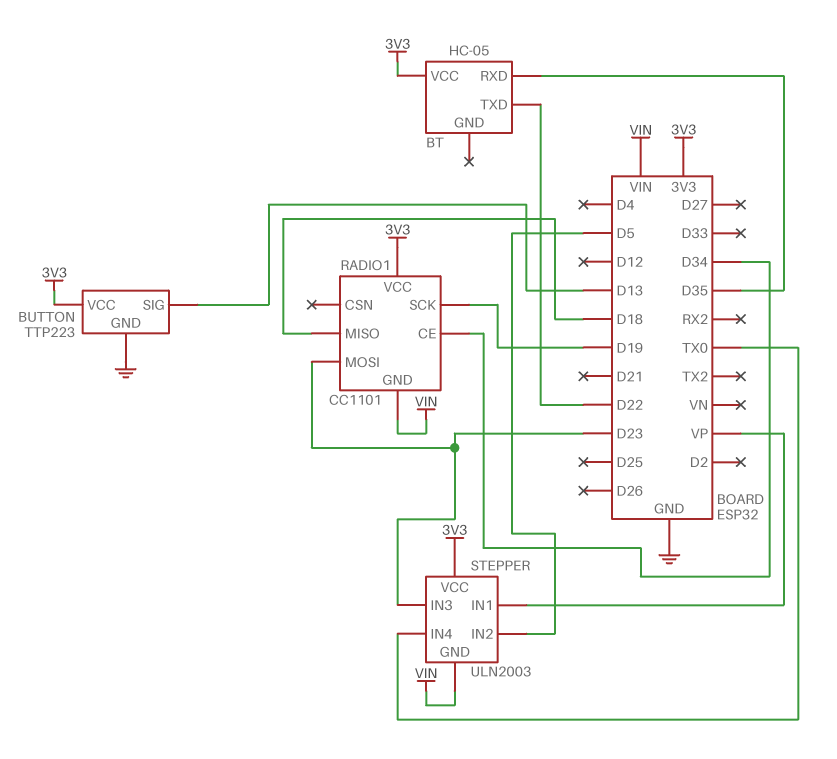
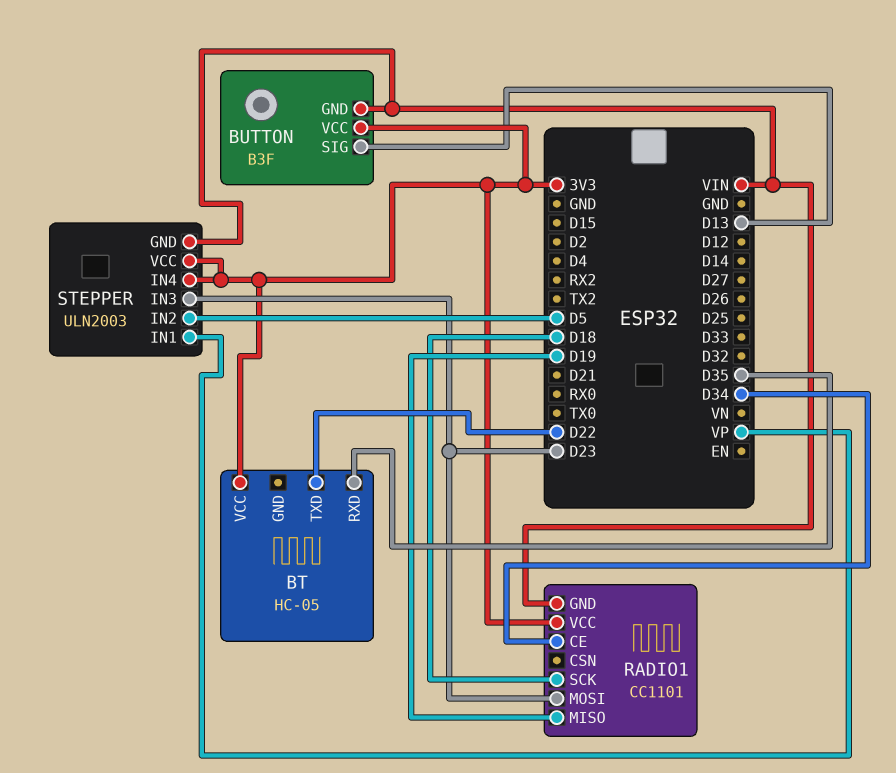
BUTTON: TTP223 -> B3F
BUTTON pin GND: GND -> VIN
RADIO1 pin MISO: D18 -> D19
RADIO1 pin SCK: D19 -> D18
STEPPER pin IN4: TX0 -> 3V3

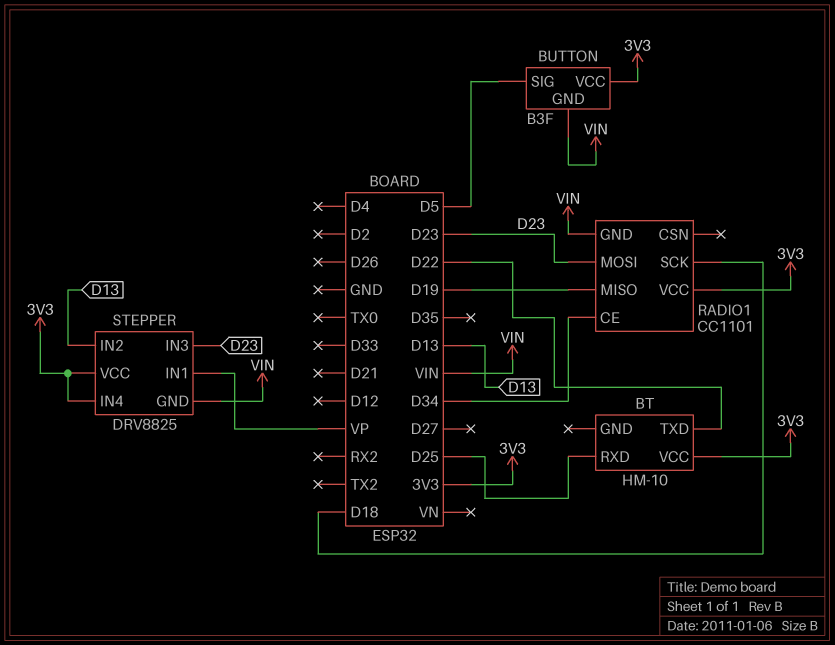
BT: HC-05 -> HM-10
BT pin RXD: D35 -> D25
BUTTON pin SIG: D13 -> D5
STEPPER: ULN2003 -> DRV8825
STEPPER pin IN2: D5 -> D13

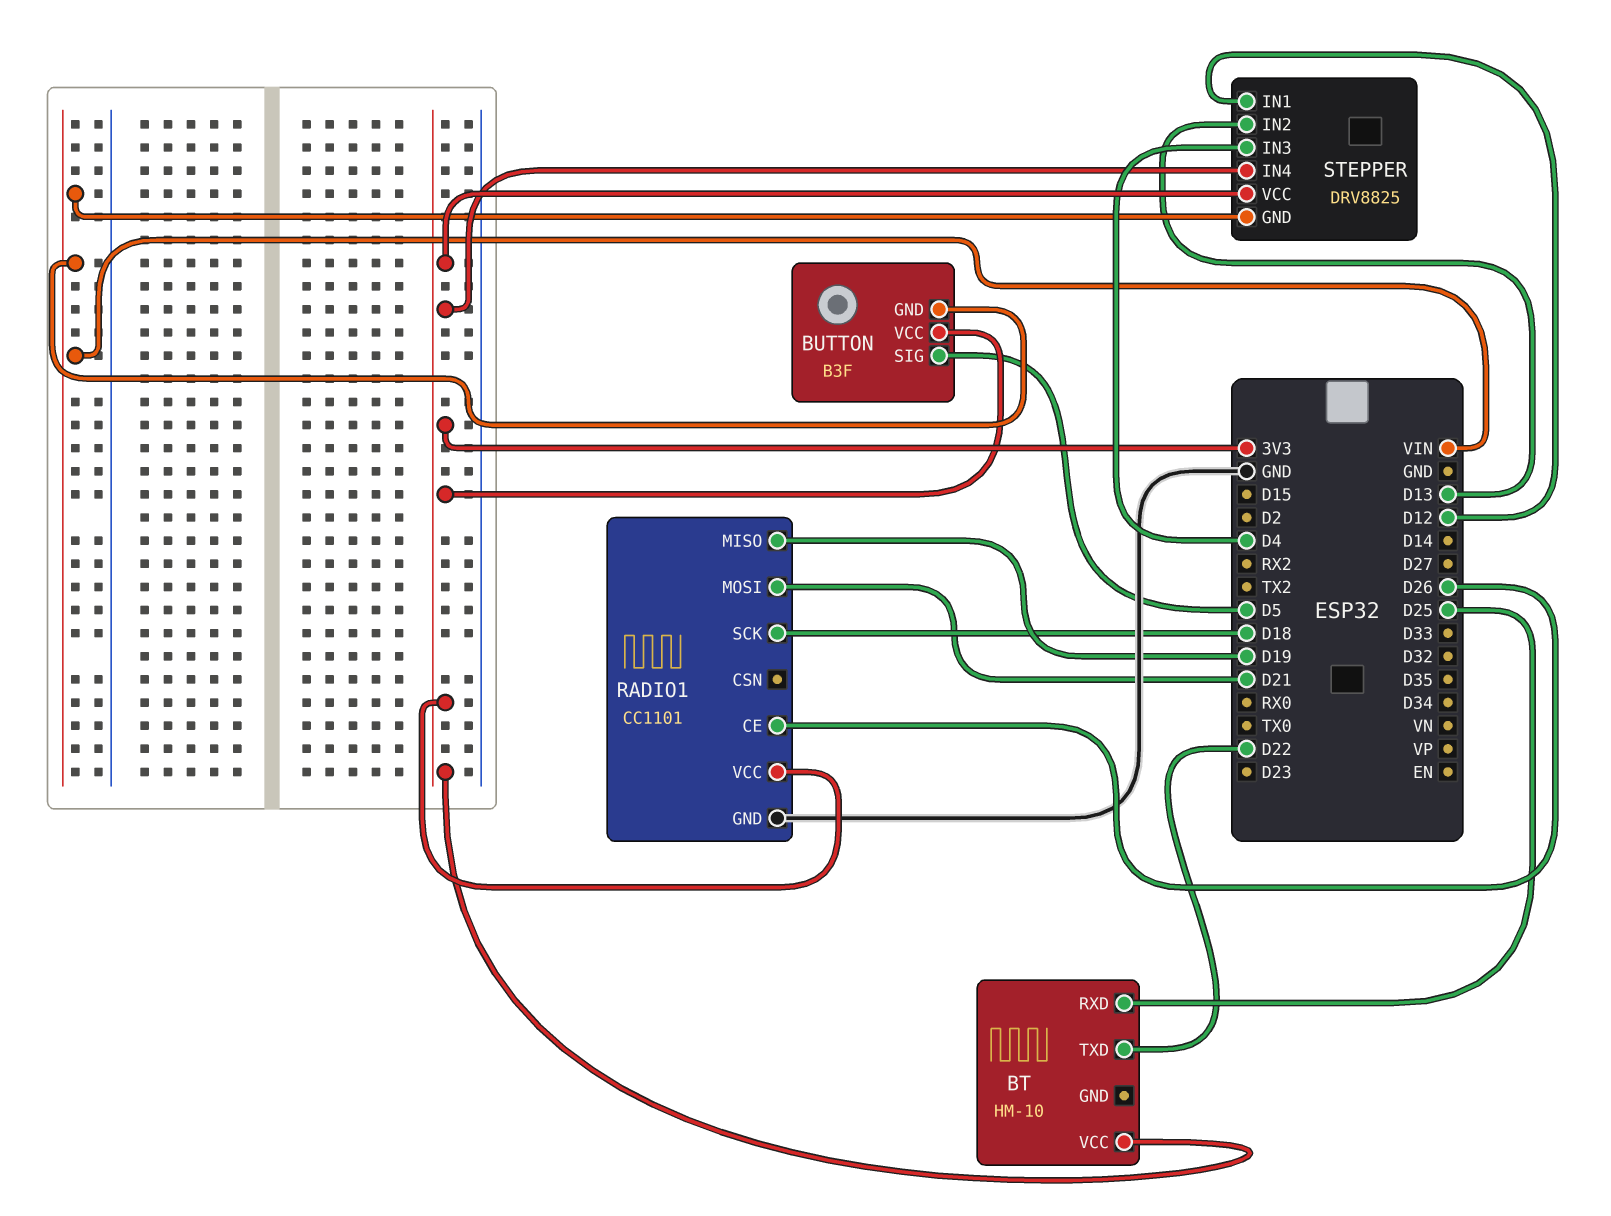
RADIO1 pin CE: D34 -> D26
RADIO1 pin GND: VIN -> GND
RADIO1 pin MOSI: D23 -> D21
STEPPER pin IN1: VP -> D12
STEPPER pin IN3: D23 -> D4

